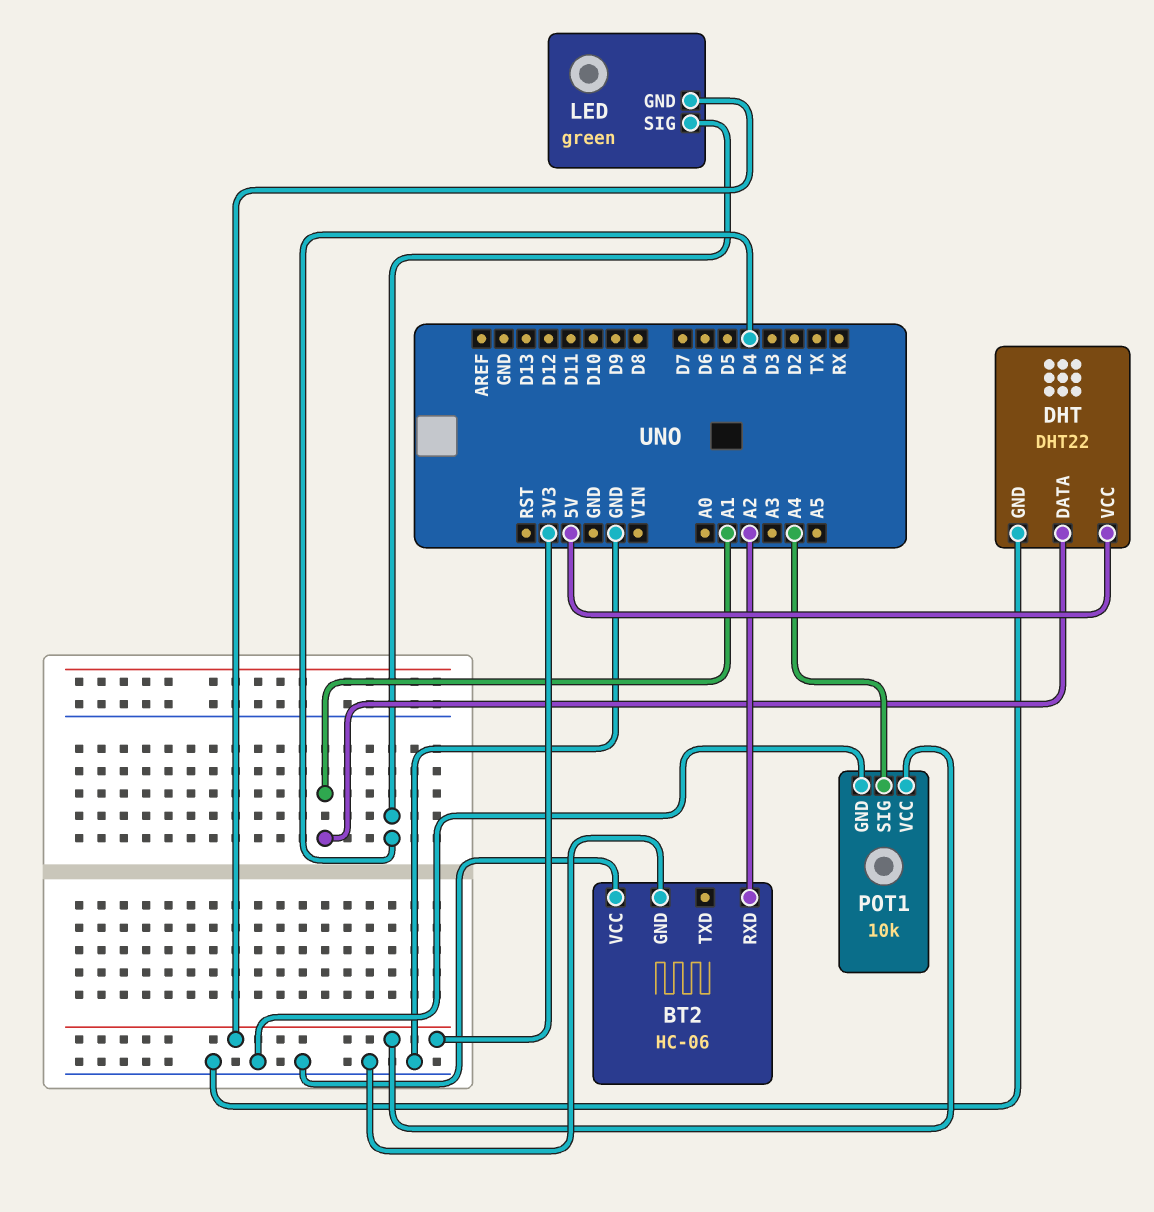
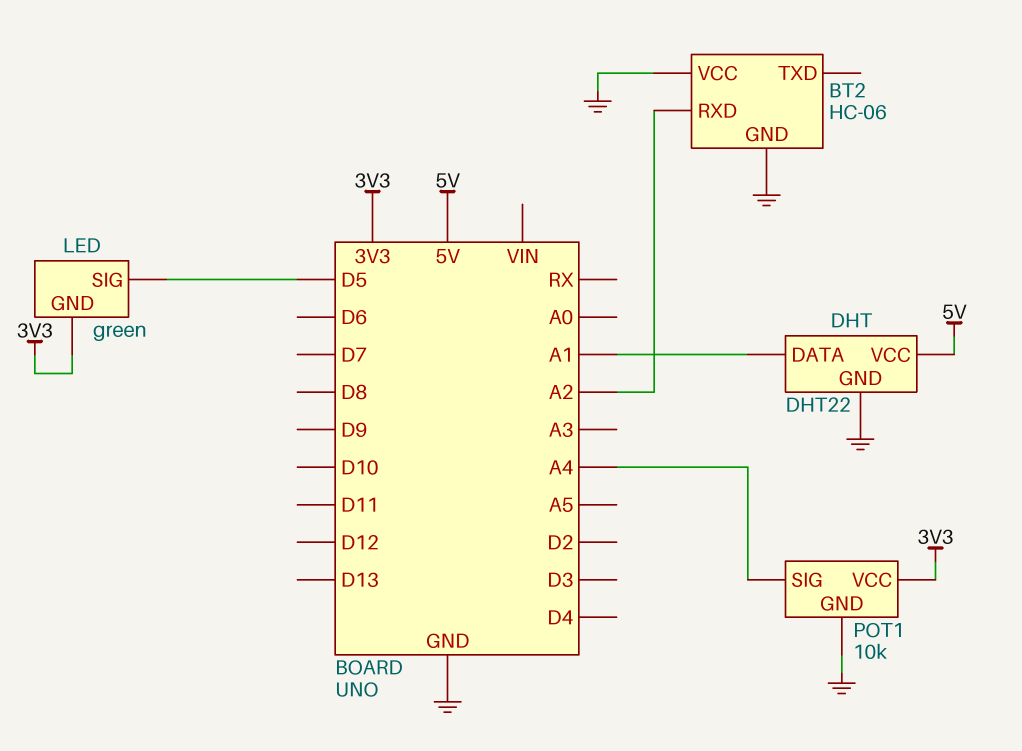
LED pin SIG: D4 -> D5

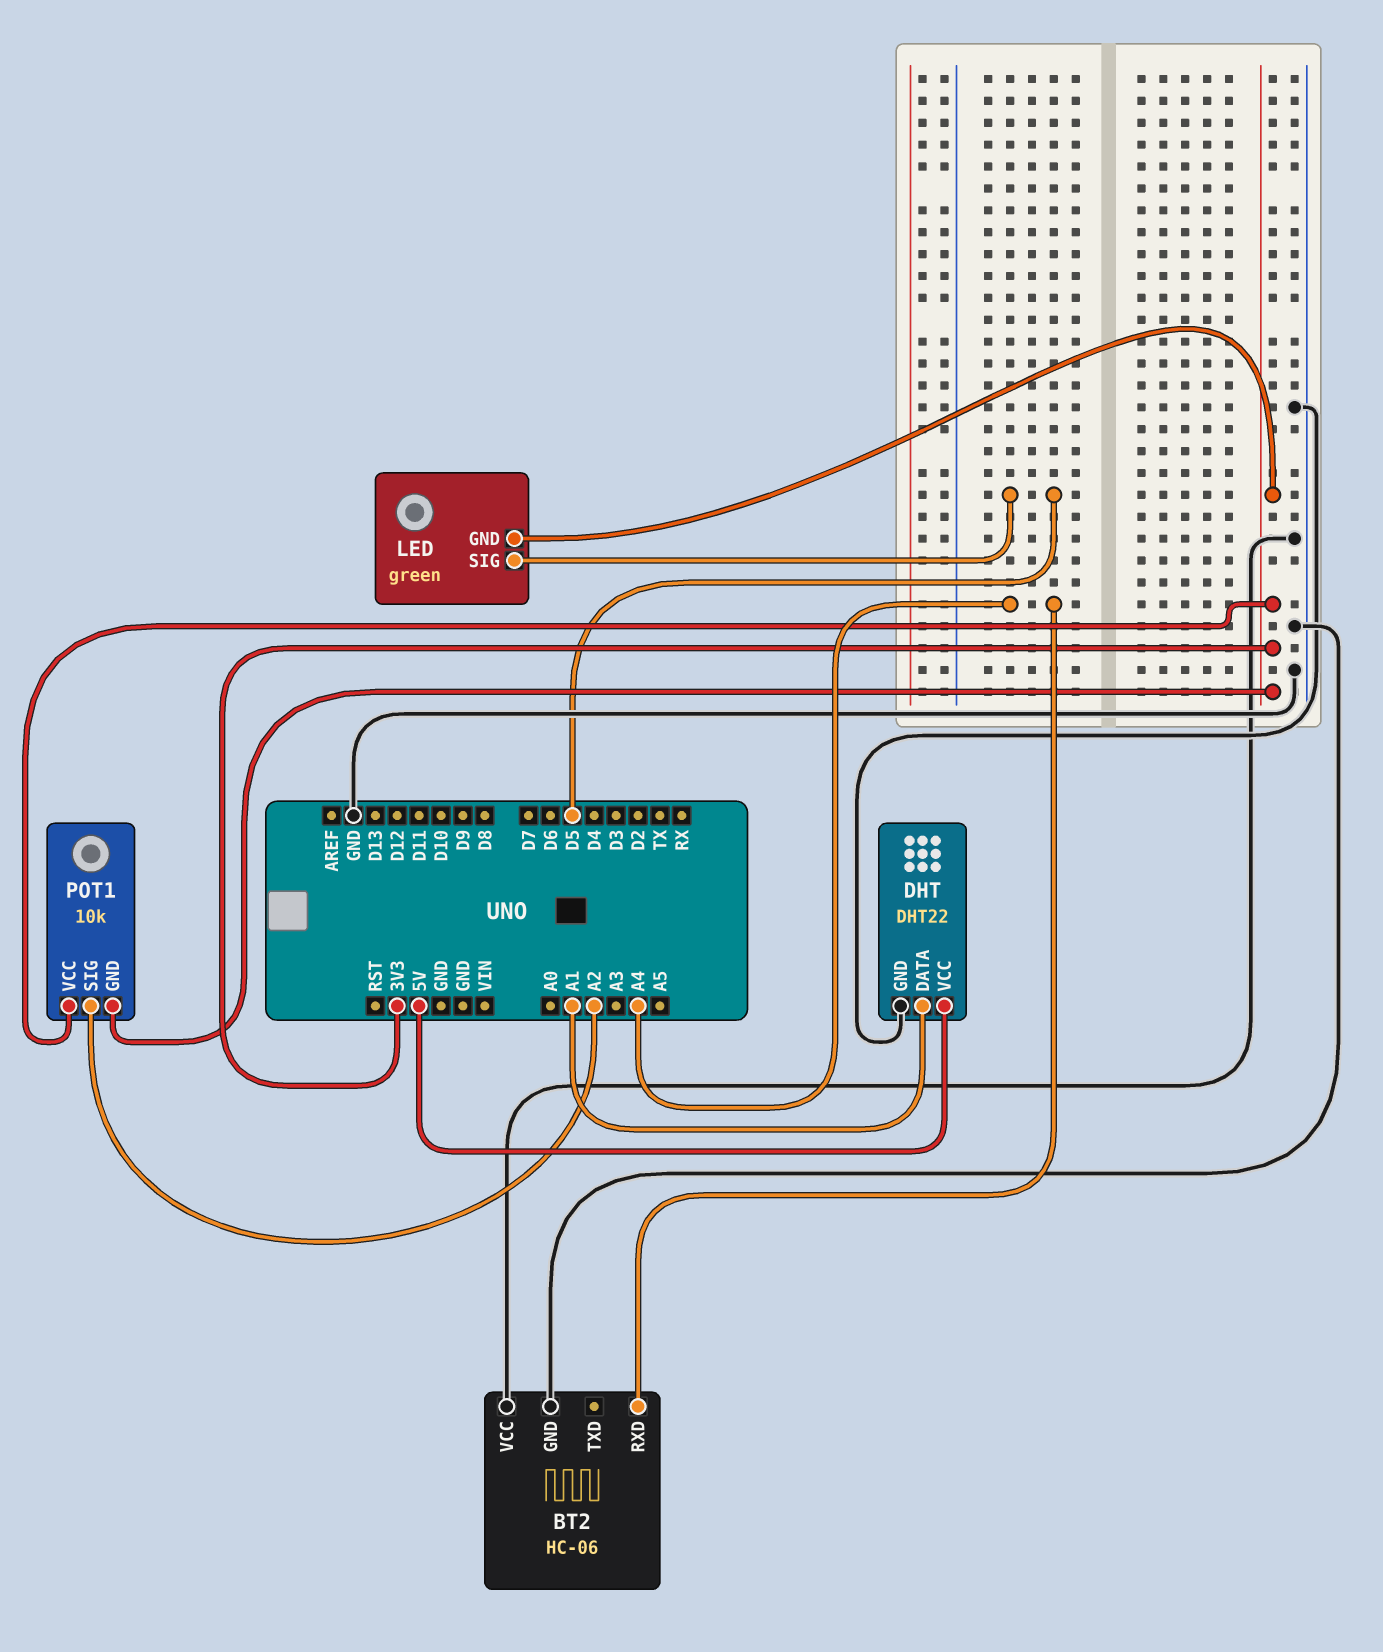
BT2 pin RXD: A2 -> A4
POT1 pin GND: GND -> 3V3
POT1 pin SIG: A4 -> A2

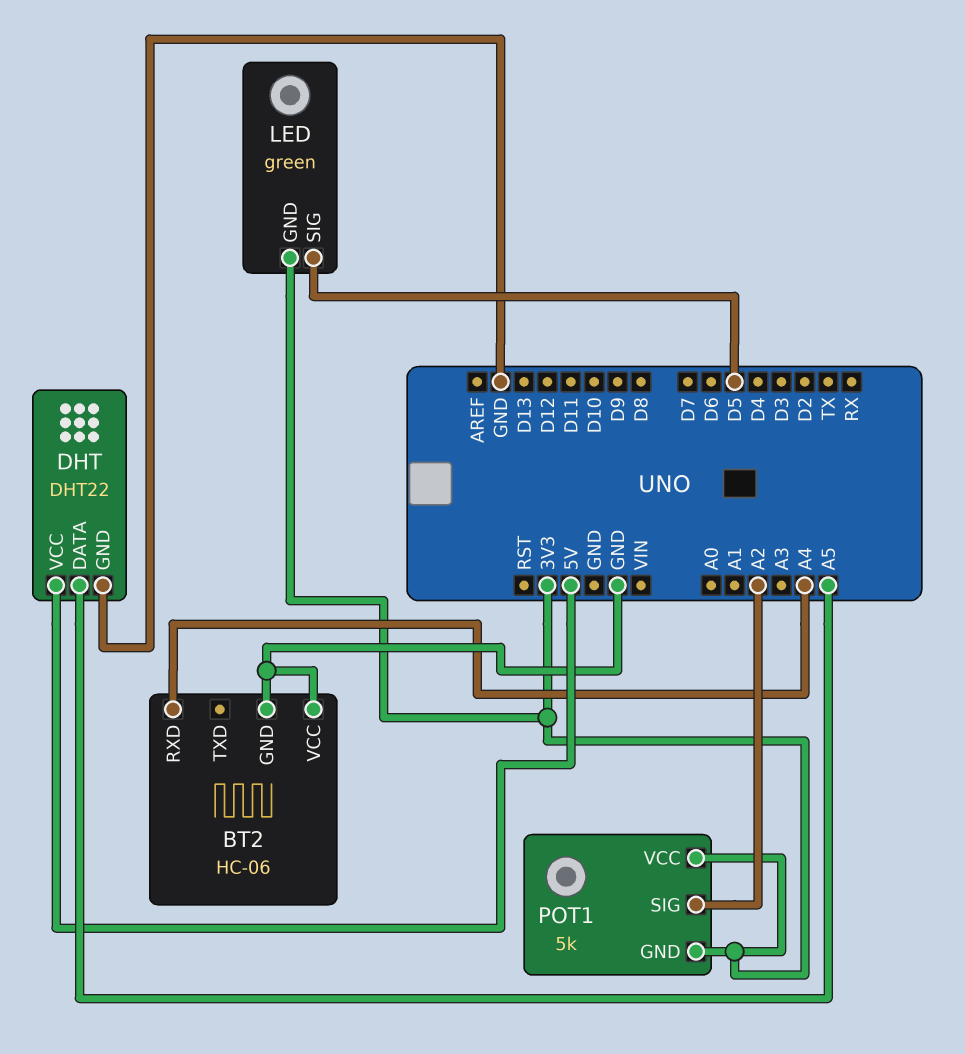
DHT pin DATA: A1 -> A5
POT1: 10k -> 5k

